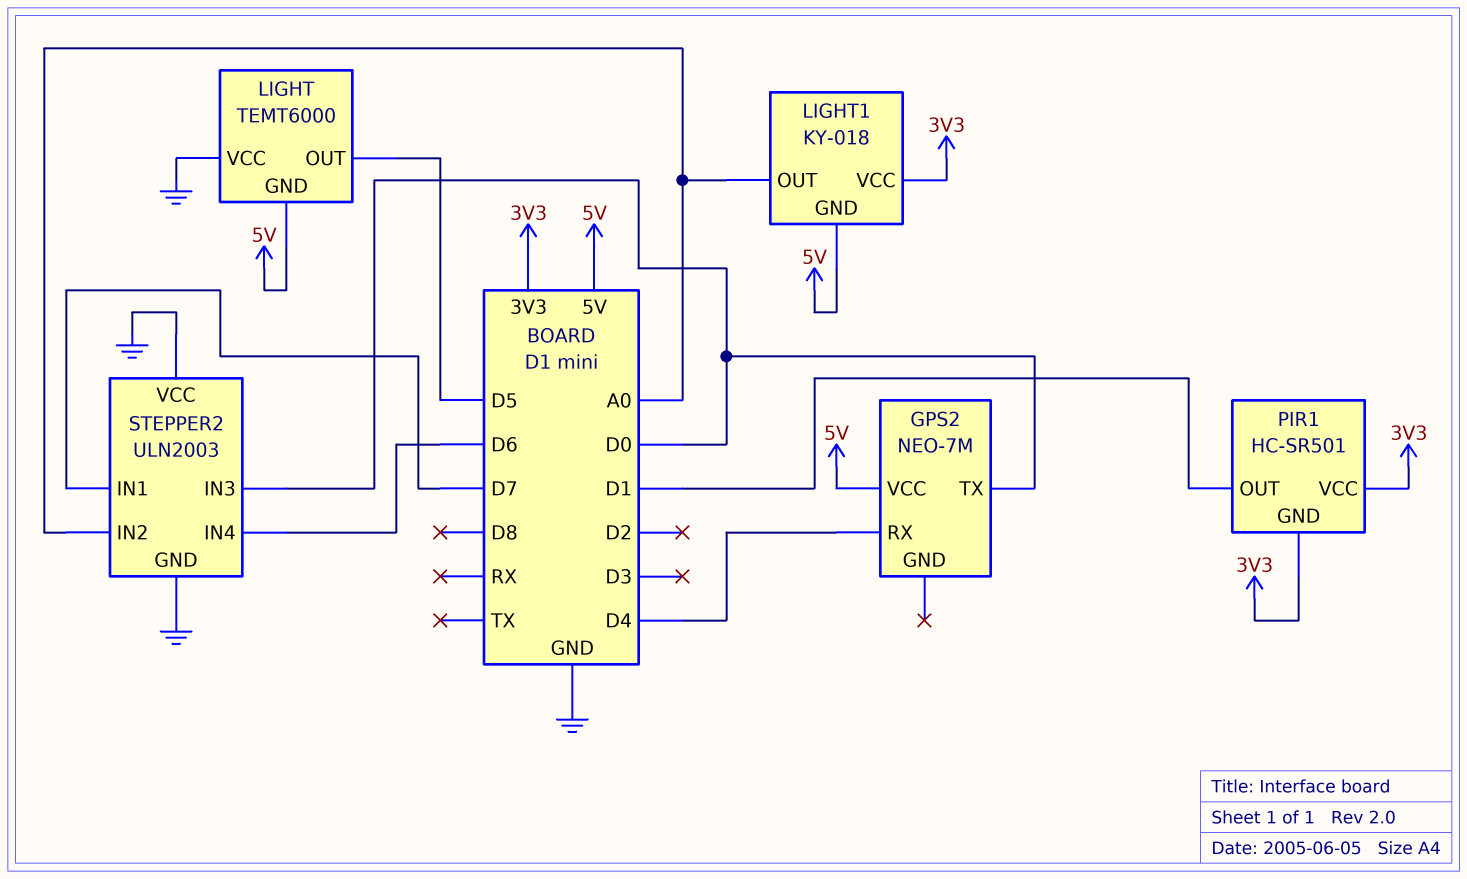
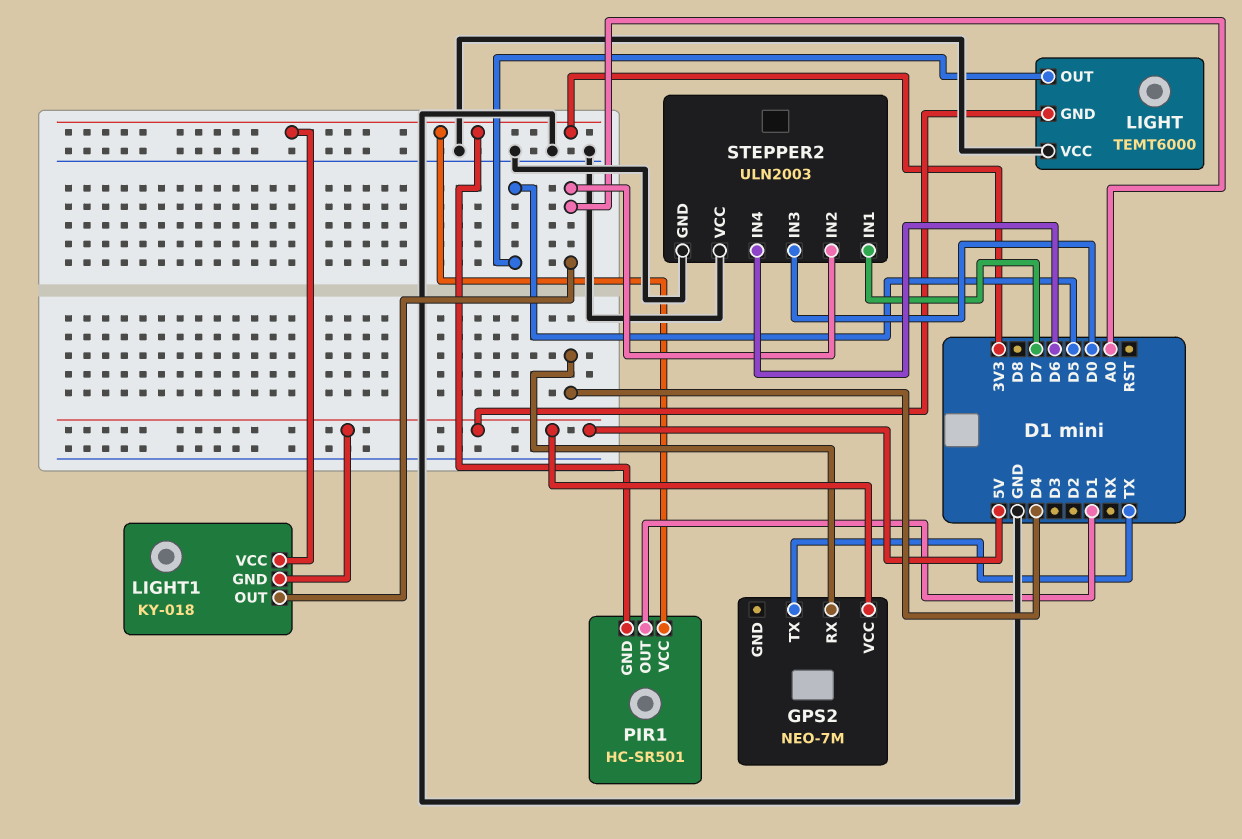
GPS2 pin TX: D0 -> TX

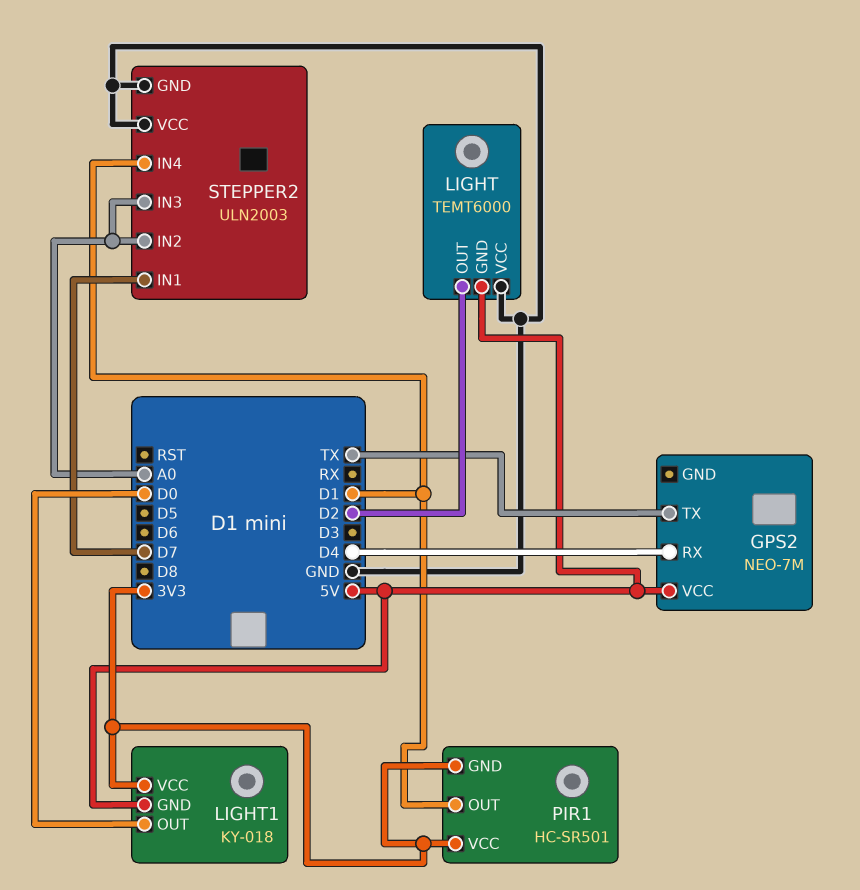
LIGHT pin OUT: D5 -> D2
LIGHT1 pin OUT: A0 -> D0
STEPPER2 pin IN3: D0 -> A0
STEPPER2 pin IN4: D6 -> D1

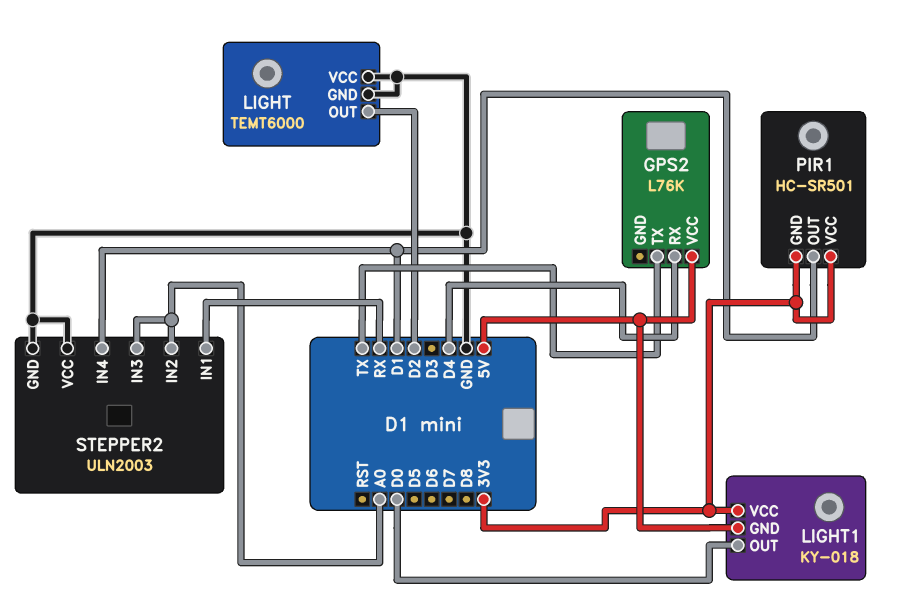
GPS2: NEO-7M -> L76K
LIGHT pin GND: 5V -> GND
STEPPER2 pin IN1: D7 -> RX

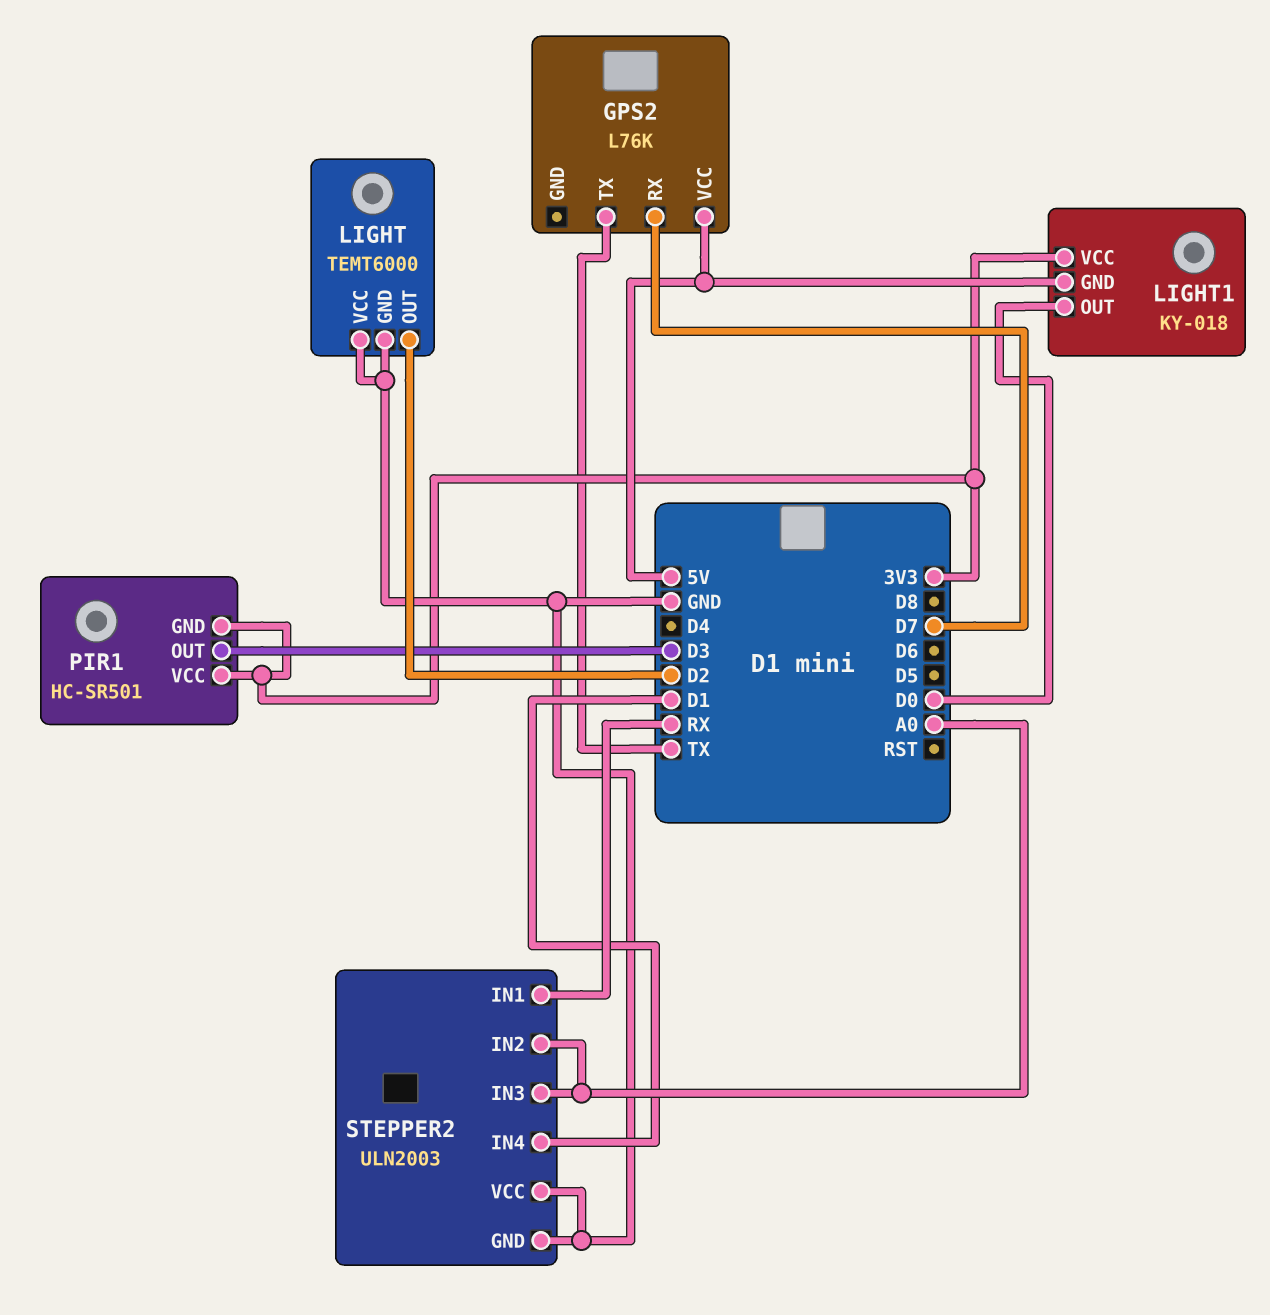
GPS2 pin RX: D4 -> D7
PIR1 pin OUT: D1 -> D3

